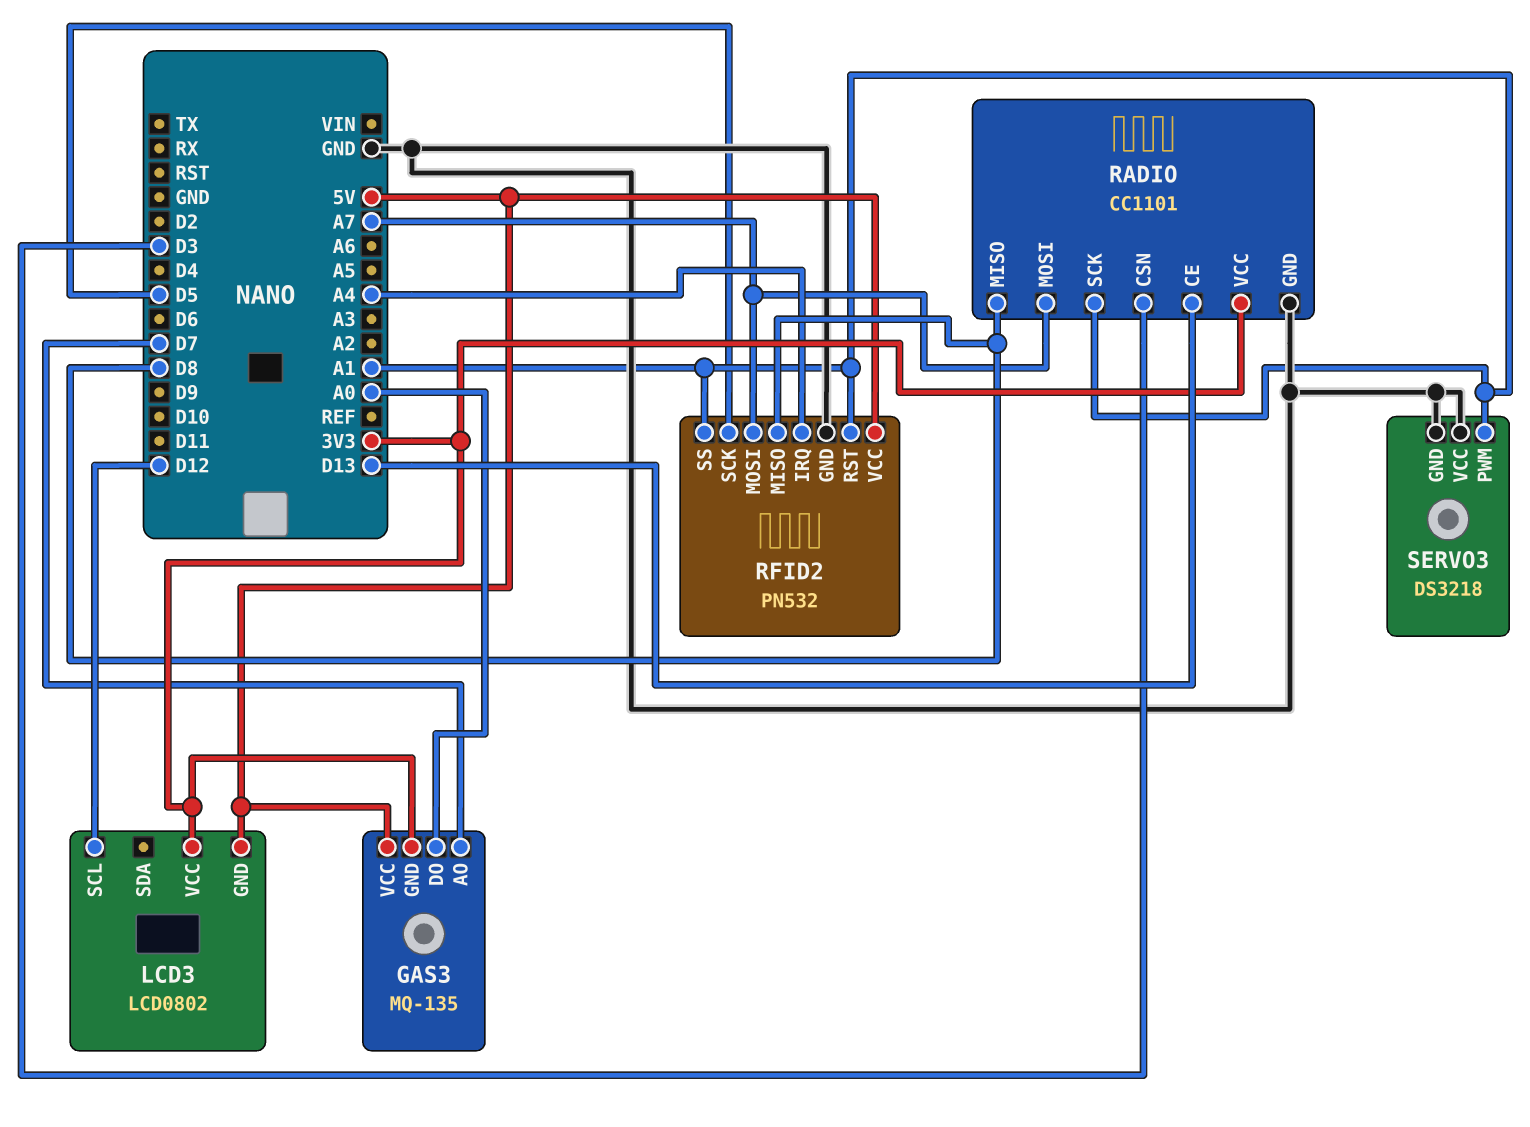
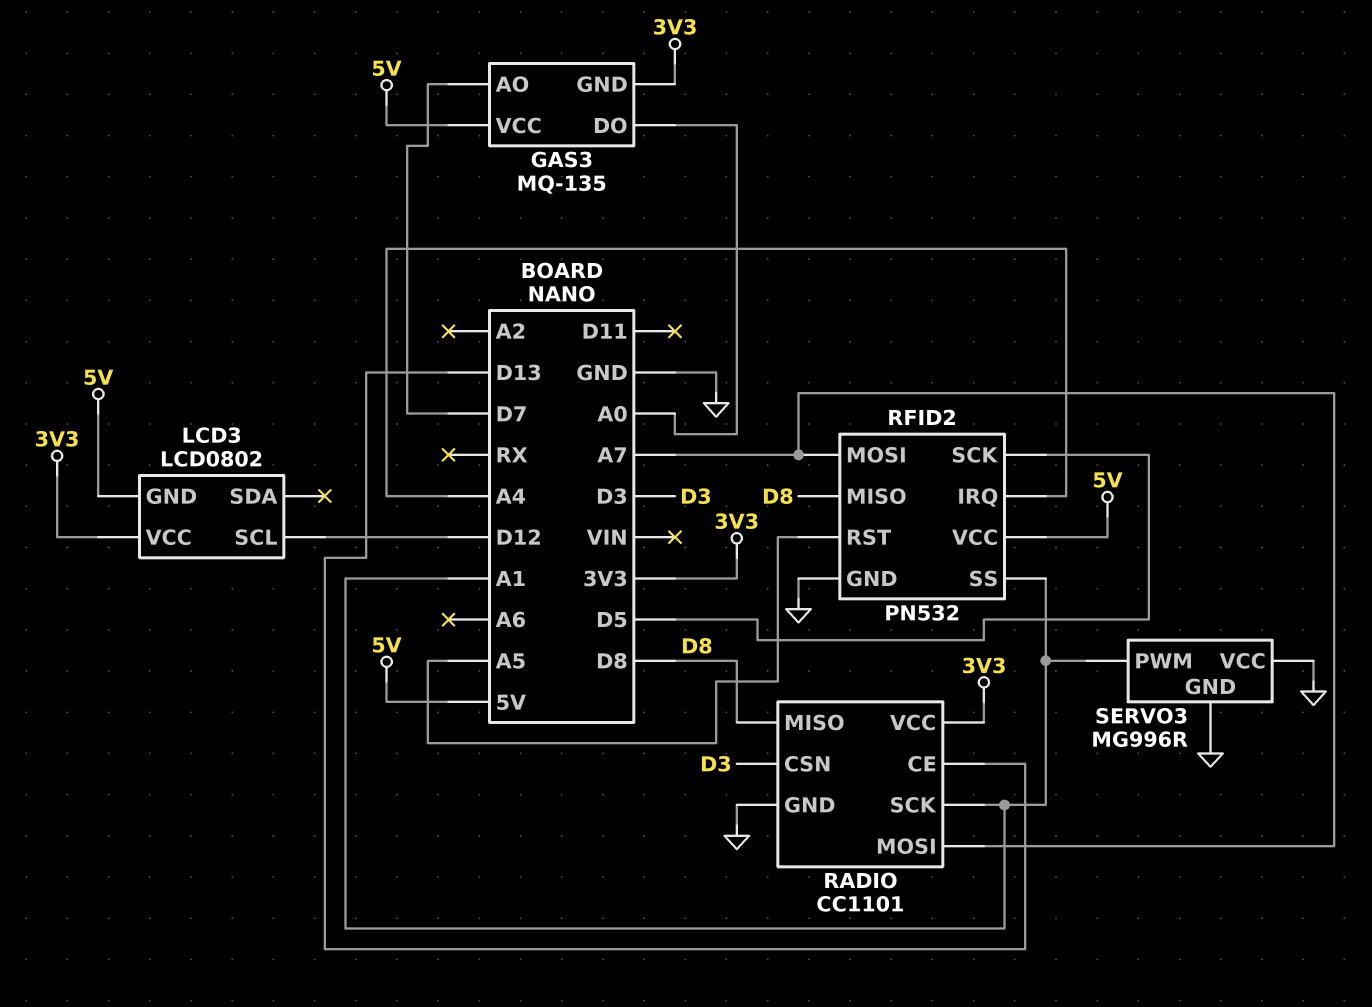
RFID2 pin RST: A1 -> A5
SERVO3: DS3218 -> MG996R

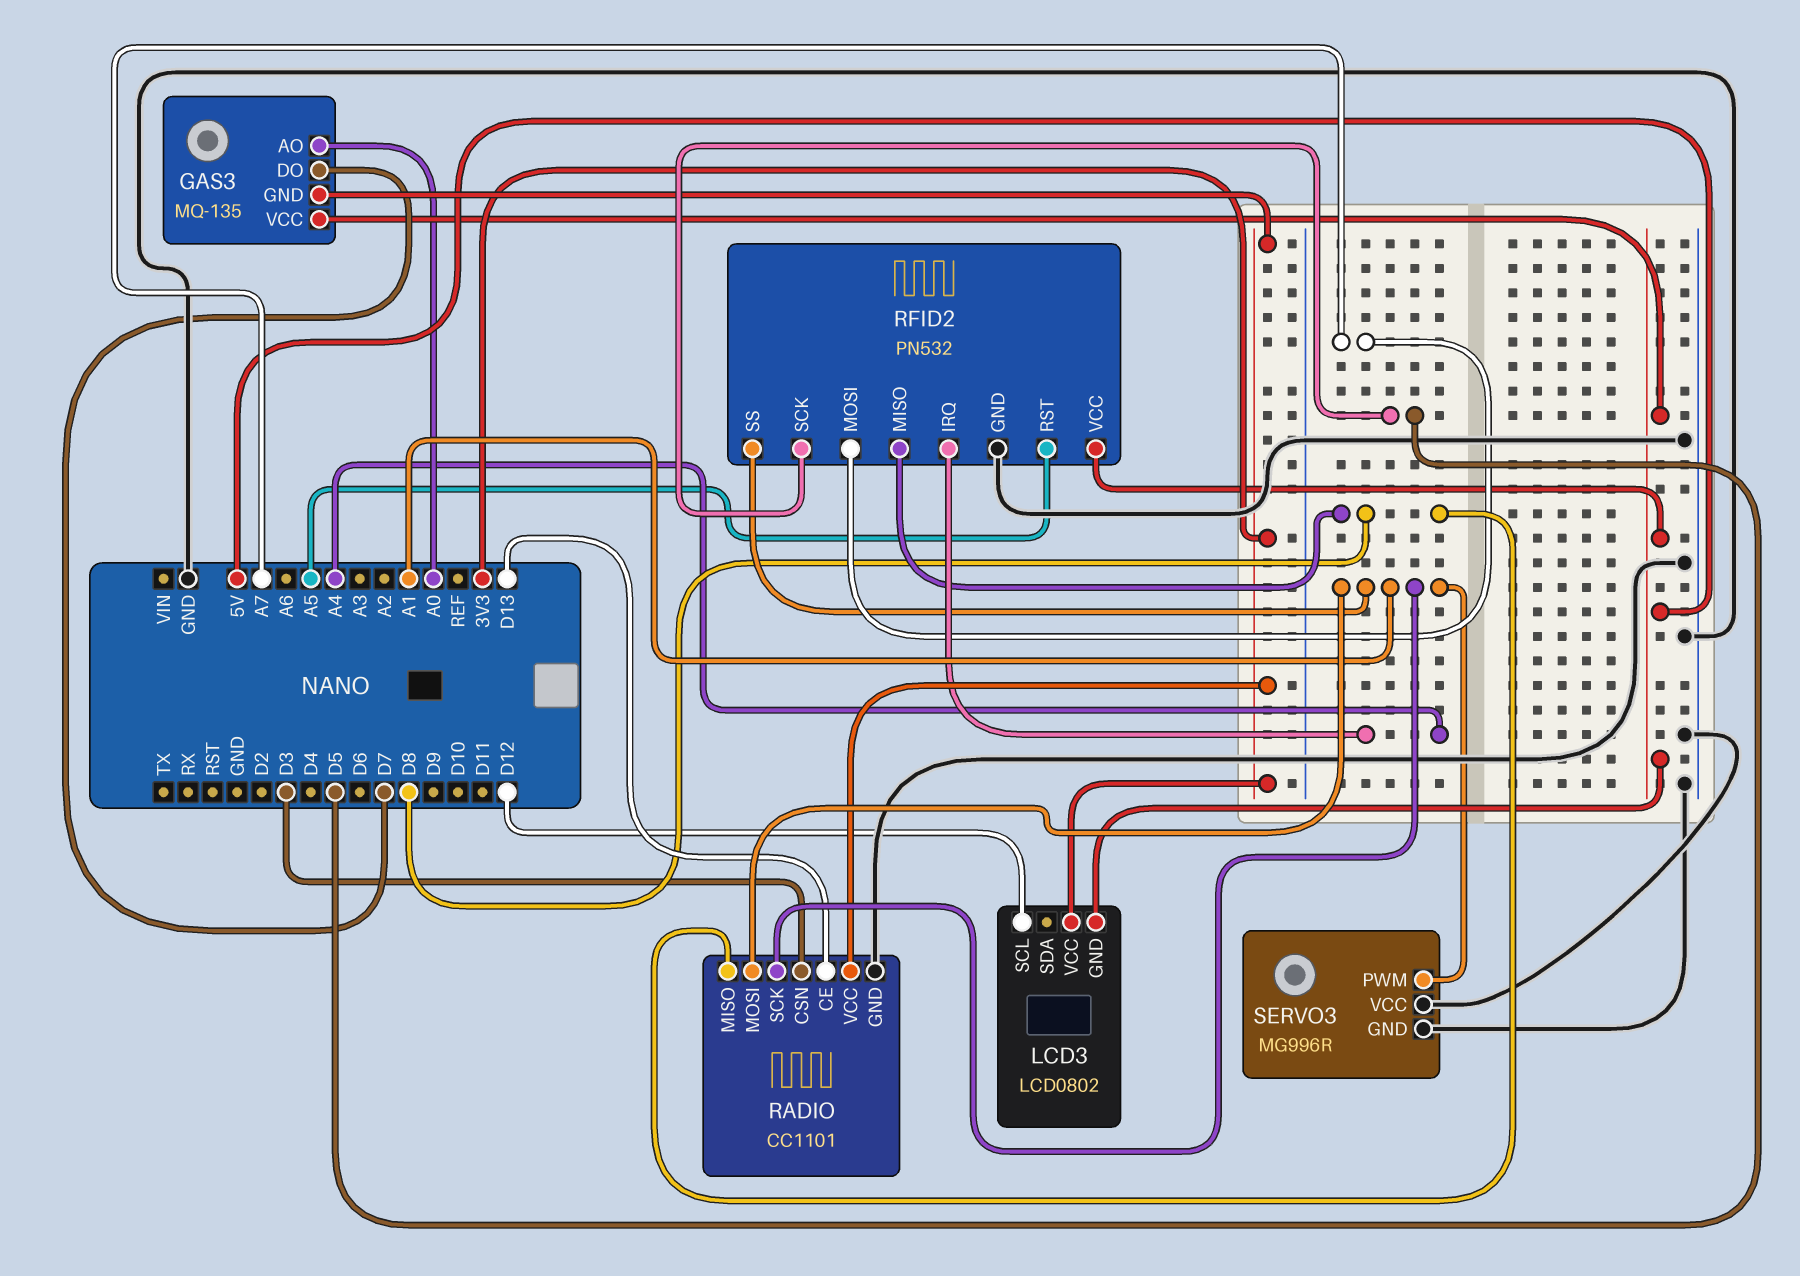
GAS3 pin AO: D7 -> A0
GAS3 pin DO: A0 -> D7
RADIO pin MOSI: A7 -> A1

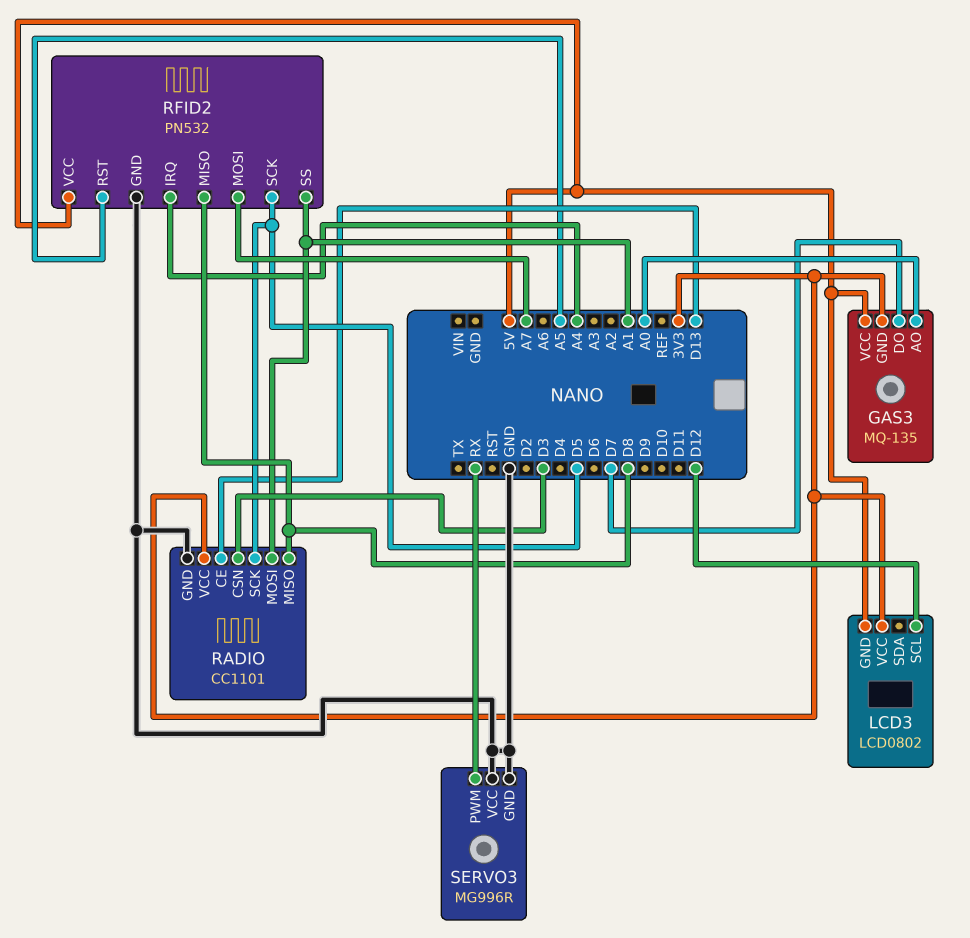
RADIO pin SCK: A1 -> D5
SERVO3 pin PWM: A1 -> RX

